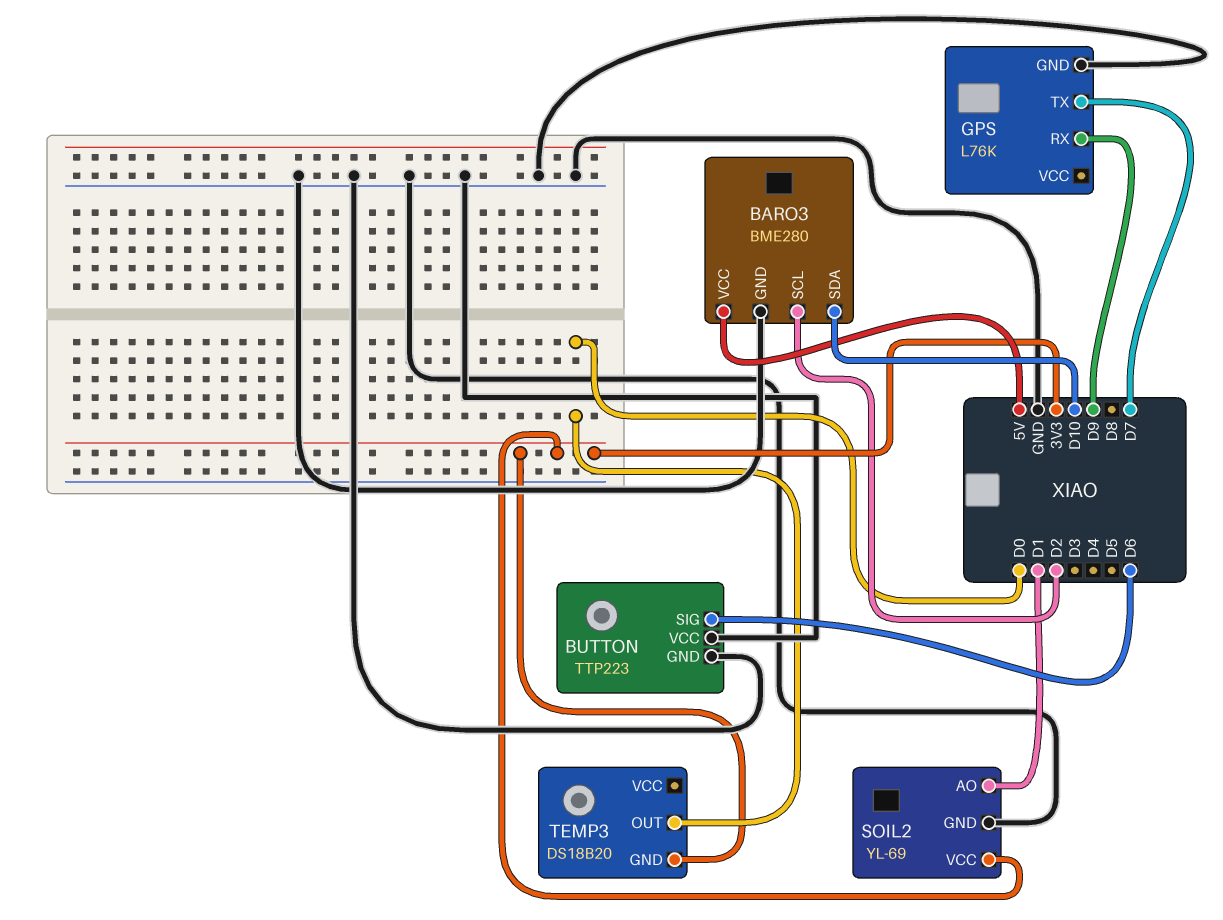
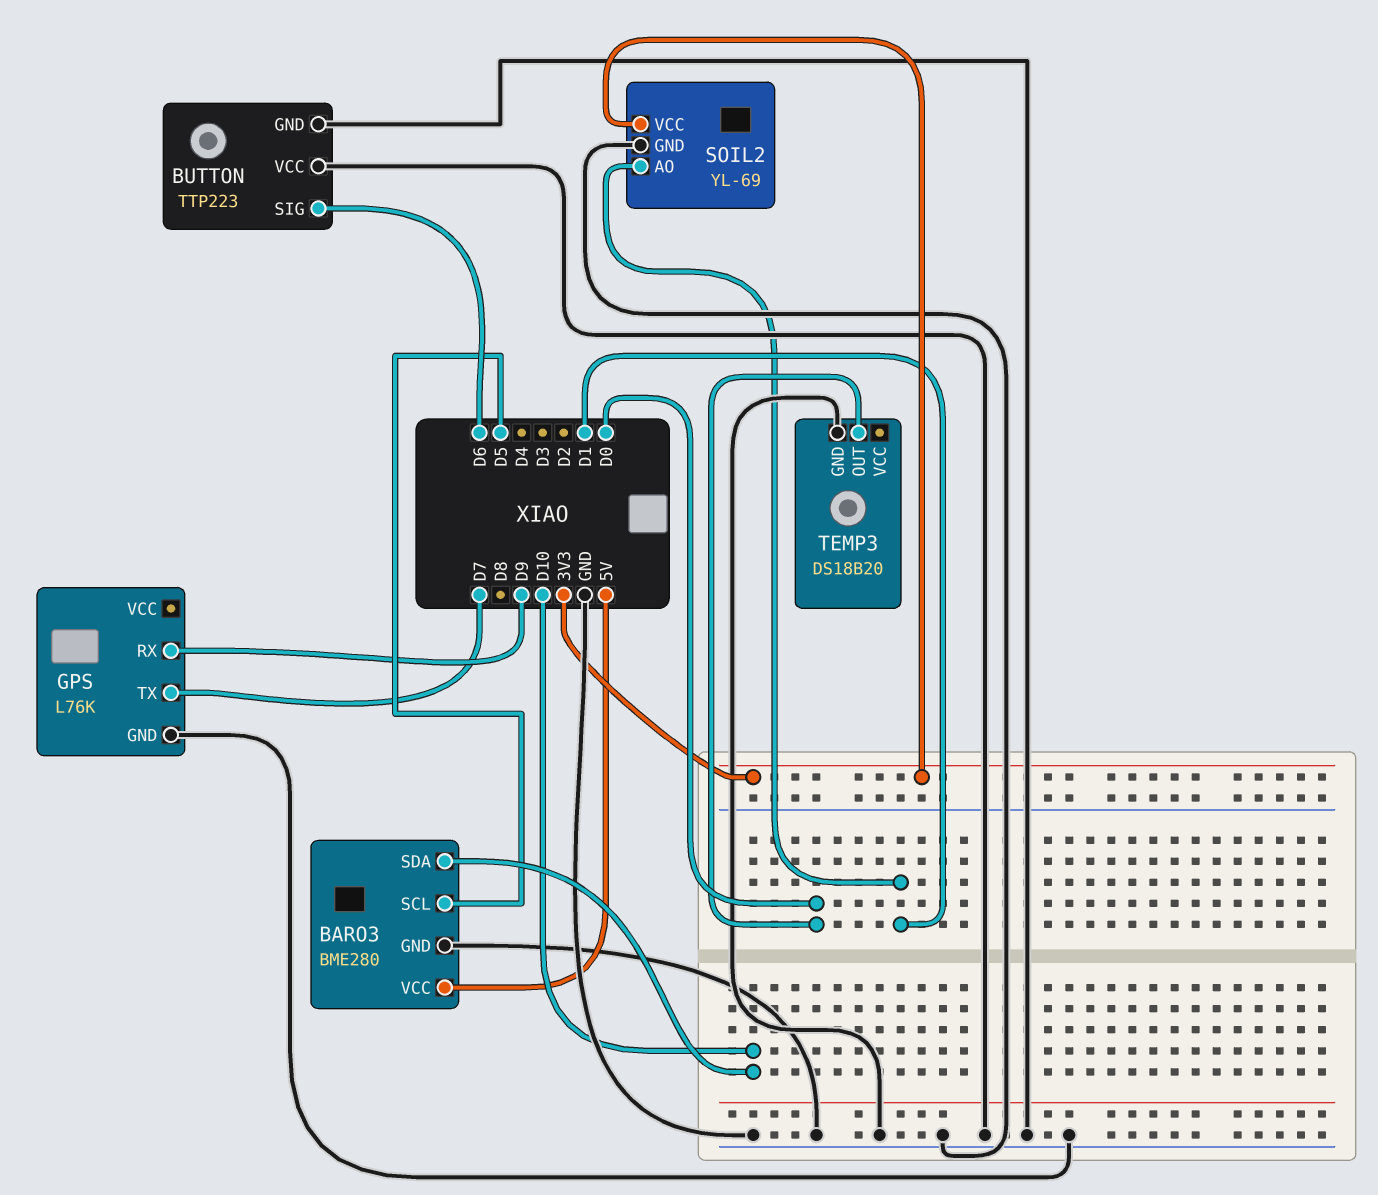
BARO3 pin SCL: D2 -> D5
TEMP3 pin GND: 3V3 -> GND

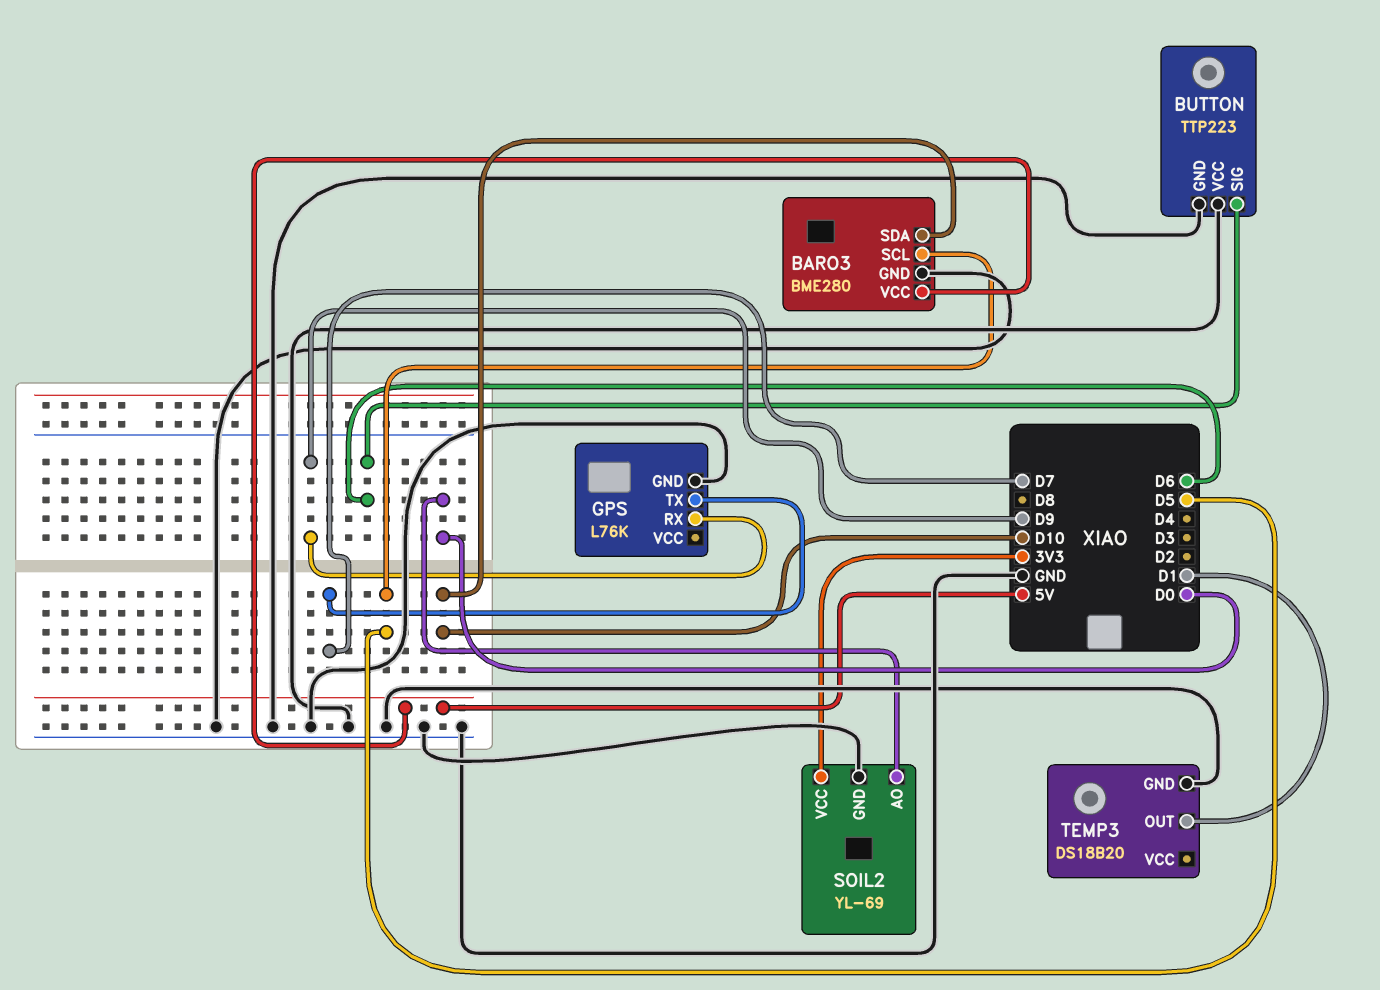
SOIL2 pin AO: D1 -> D0
TEMP3 pin OUT: D0 -> D1

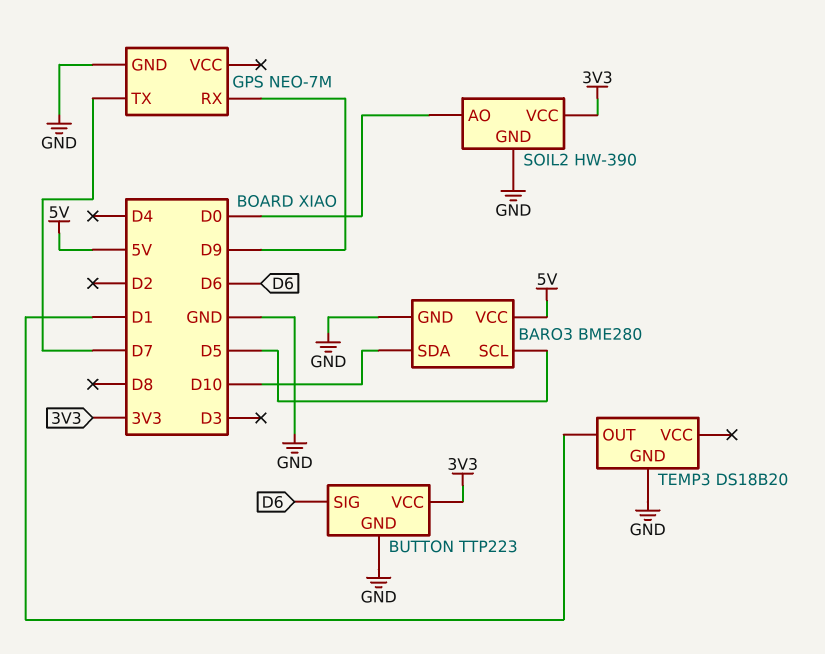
BUTTON pin VCC: GND -> 3V3
GPS: L76K -> NEO-7M
SOIL2: YL-69 -> HW-390

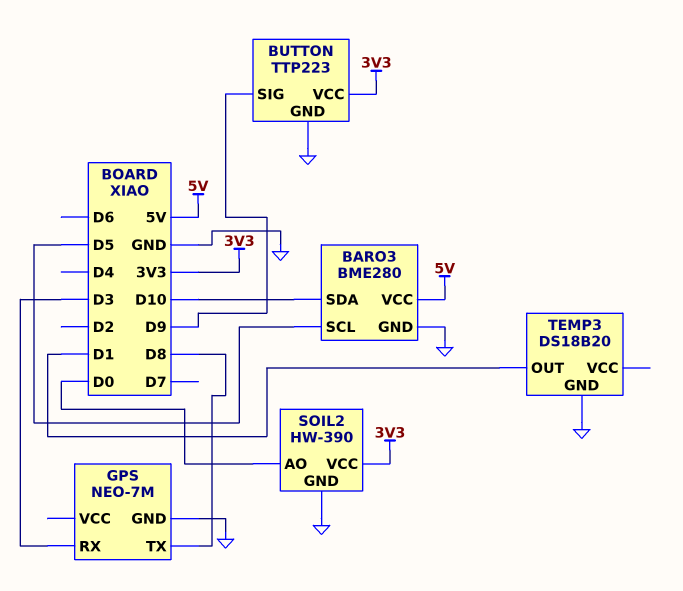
BUTTON pin SIG: D6 -> D9
GPS pin RX: D9 -> D3
GPS pin TX: D7 -> D8

